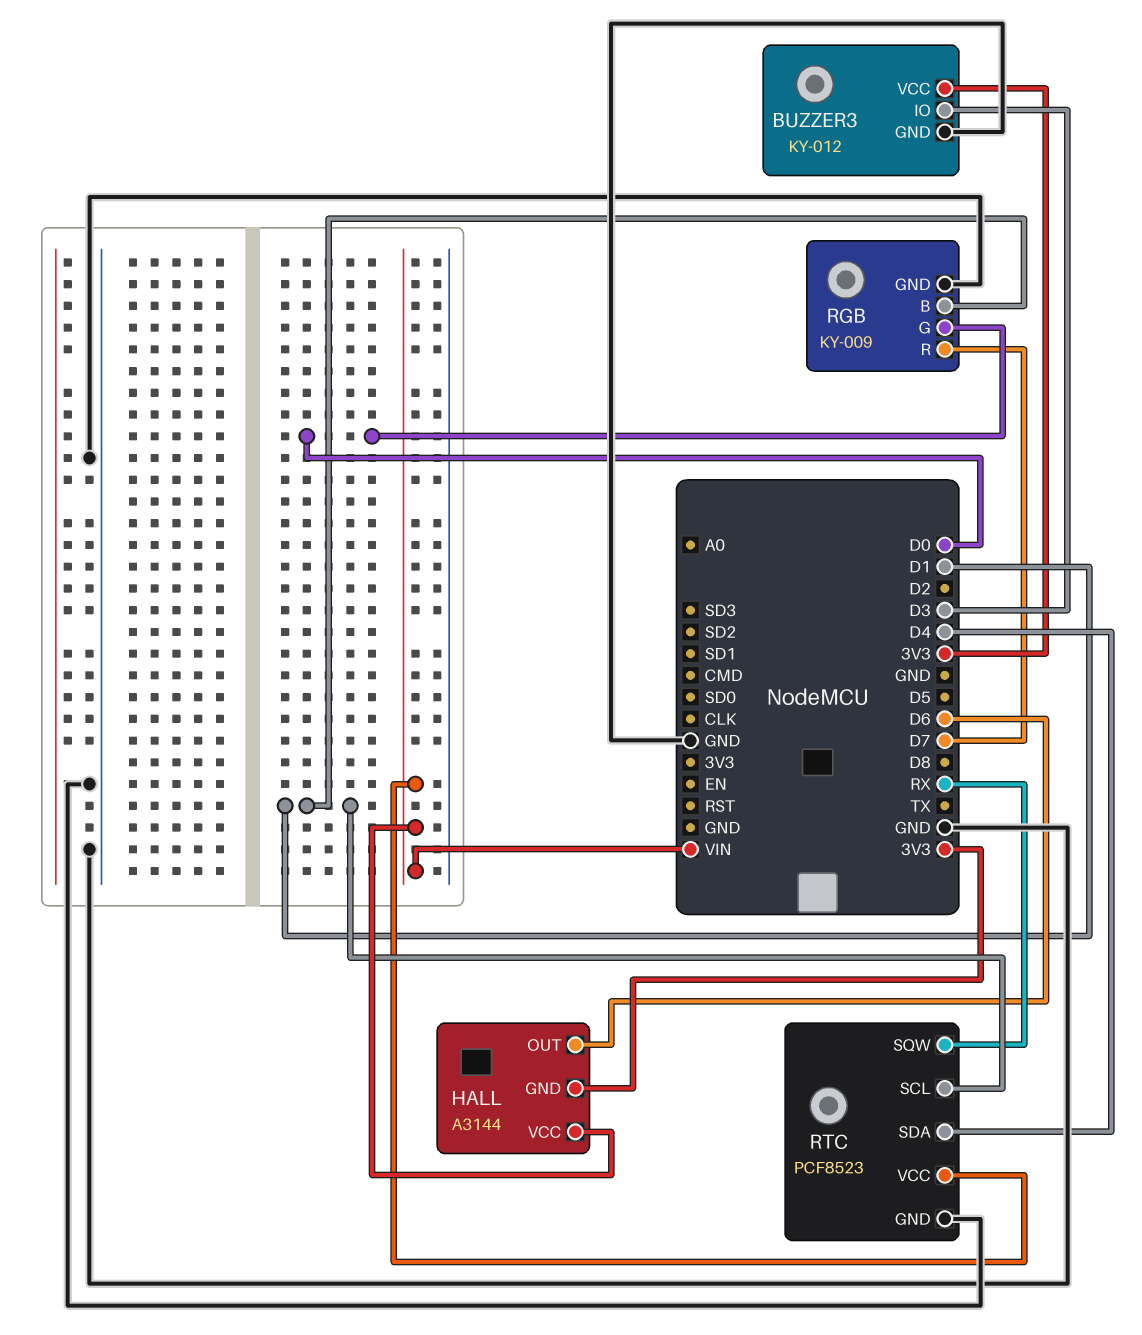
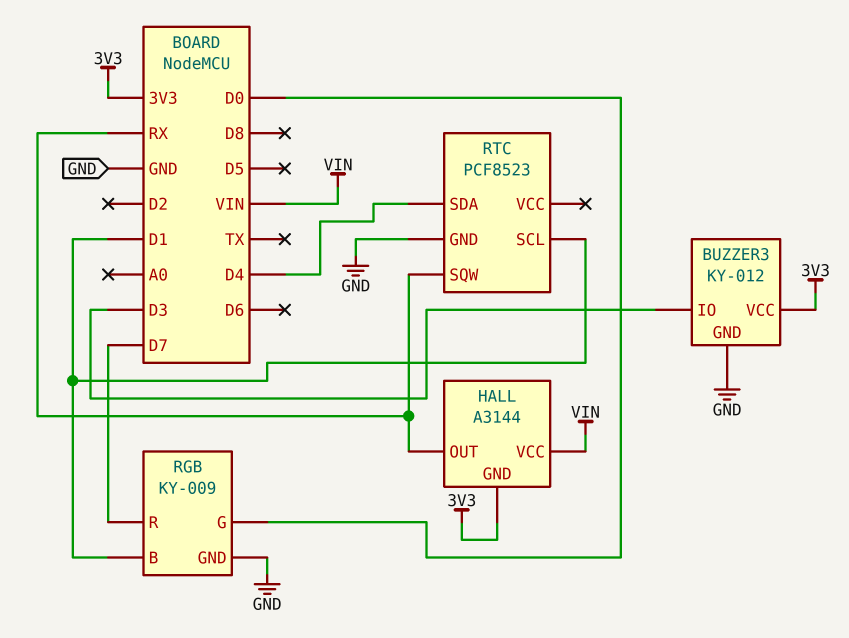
HALL pin OUT: D6 -> RX
RTC pin VCC: VIN -> none

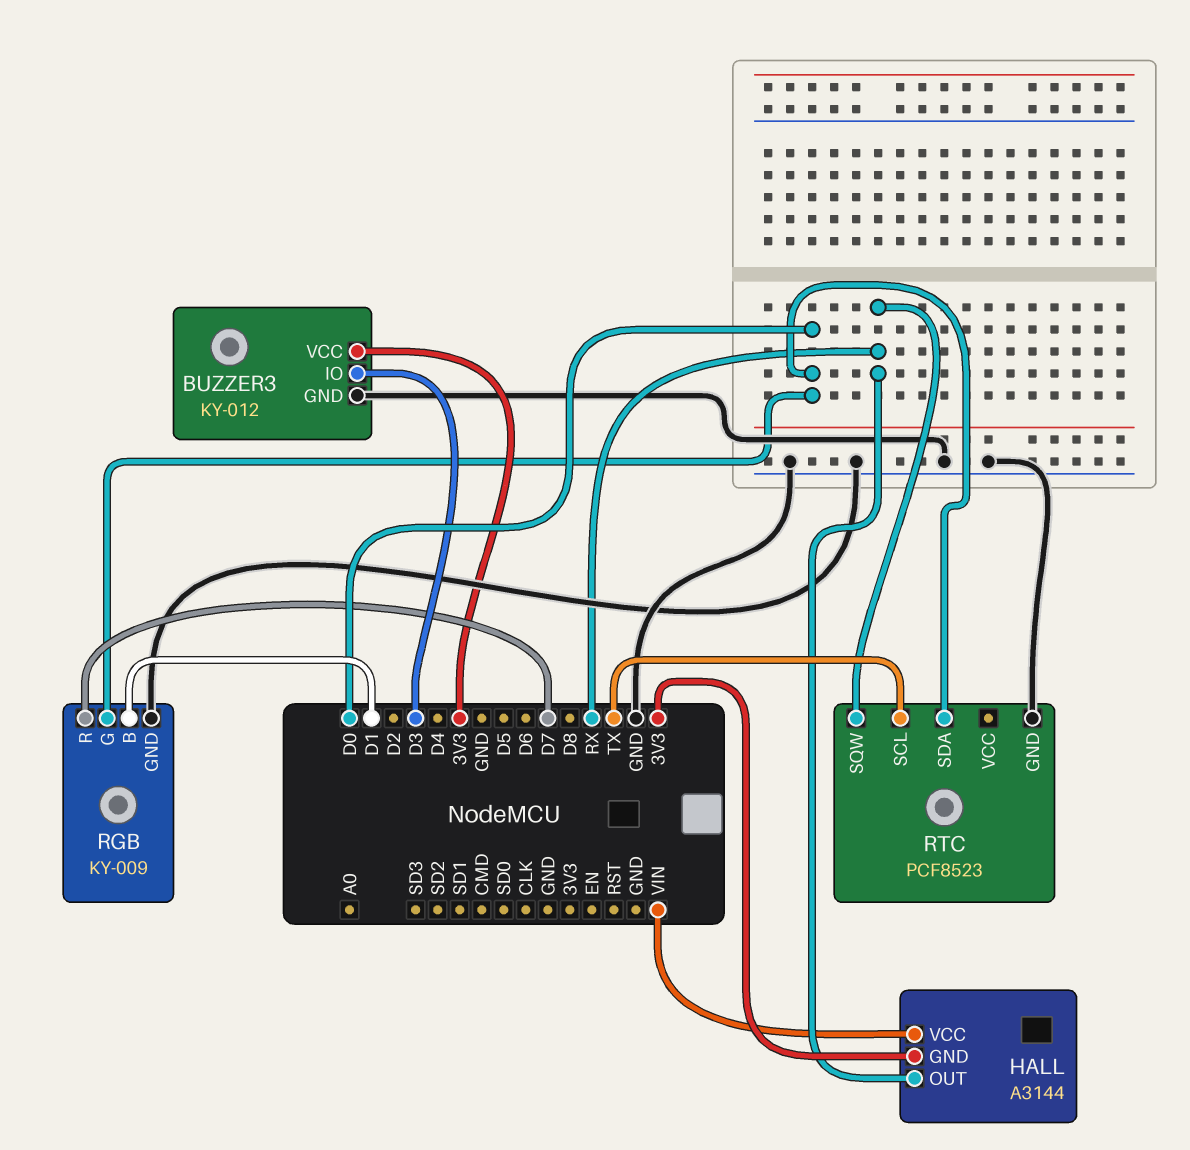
RTC pin SCL: D1 -> TX
RTC pin SDA: D4 -> D0

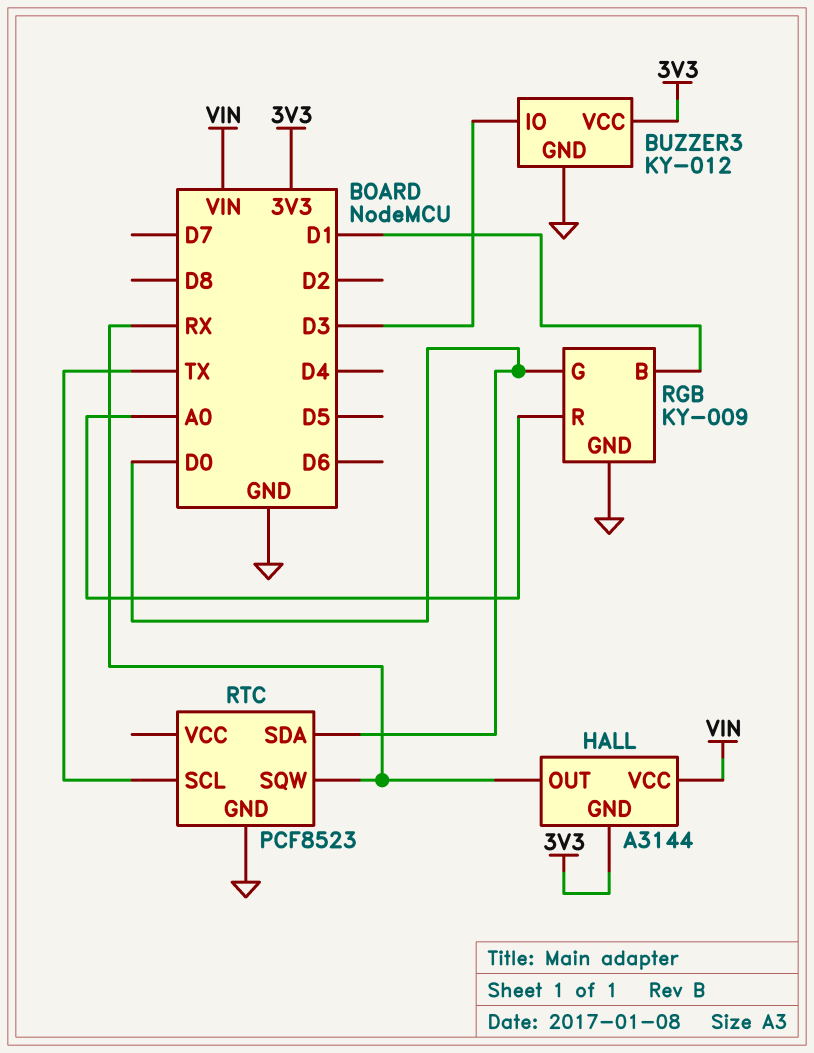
RGB pin R: D7 -> A0

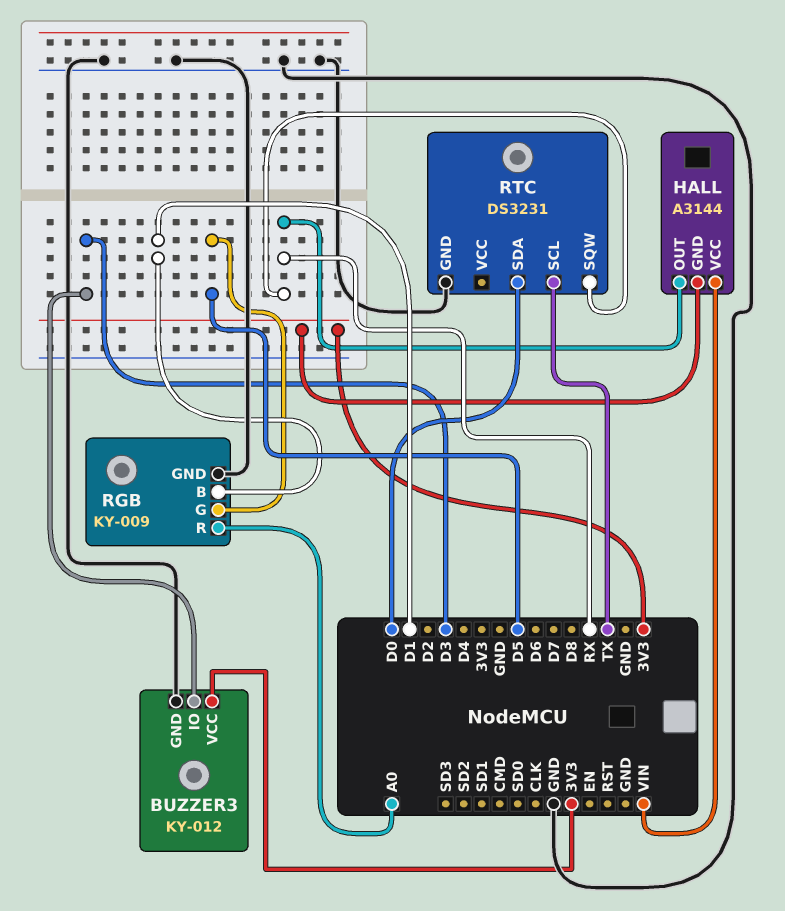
RGB pin G: D0 -> D5
RTC: PCF8523 -> DS3231

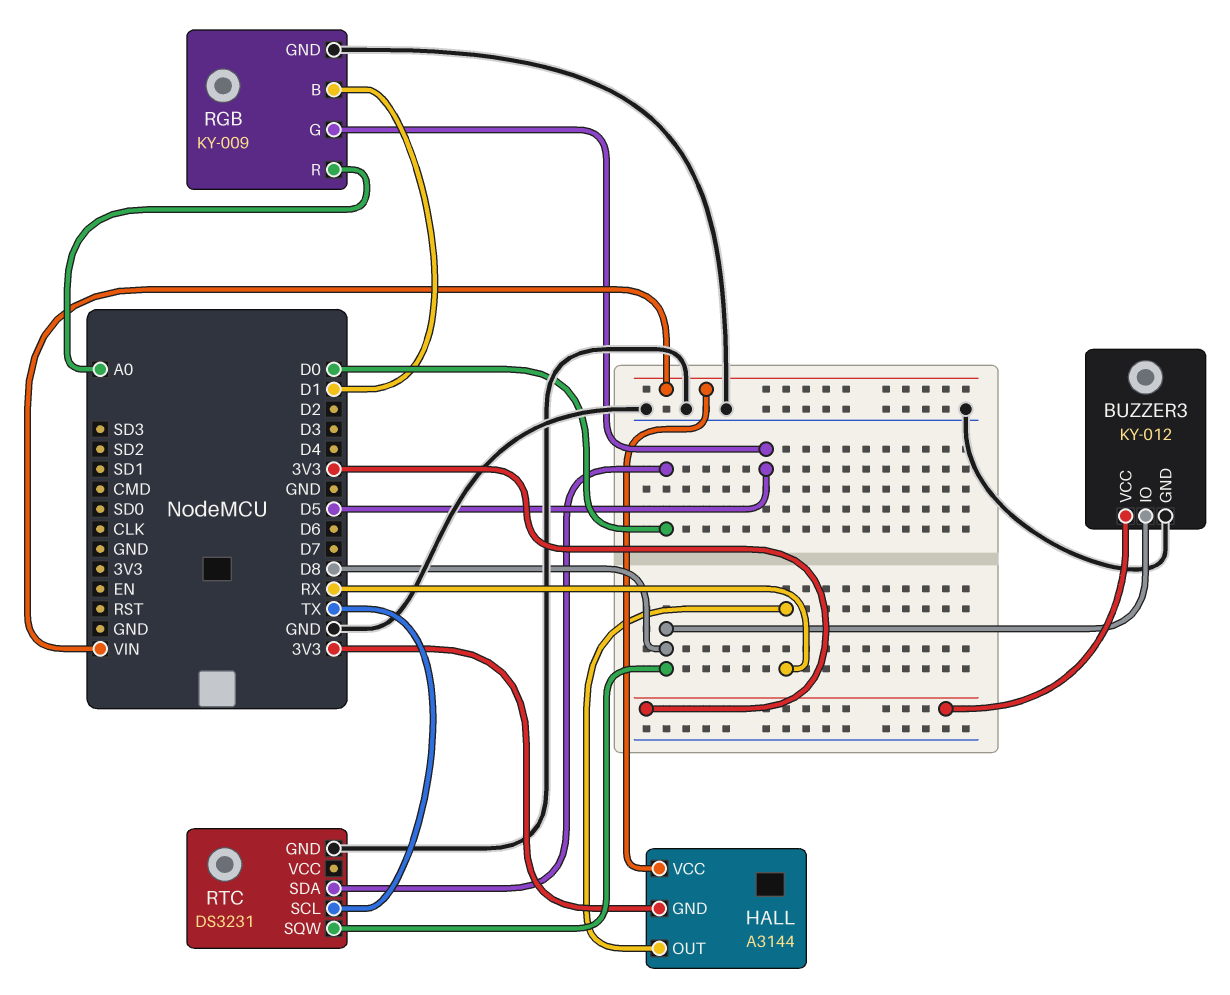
BUZZER3 pin IO: D3 -> D8
RTC pin SQW: RX -> D8

